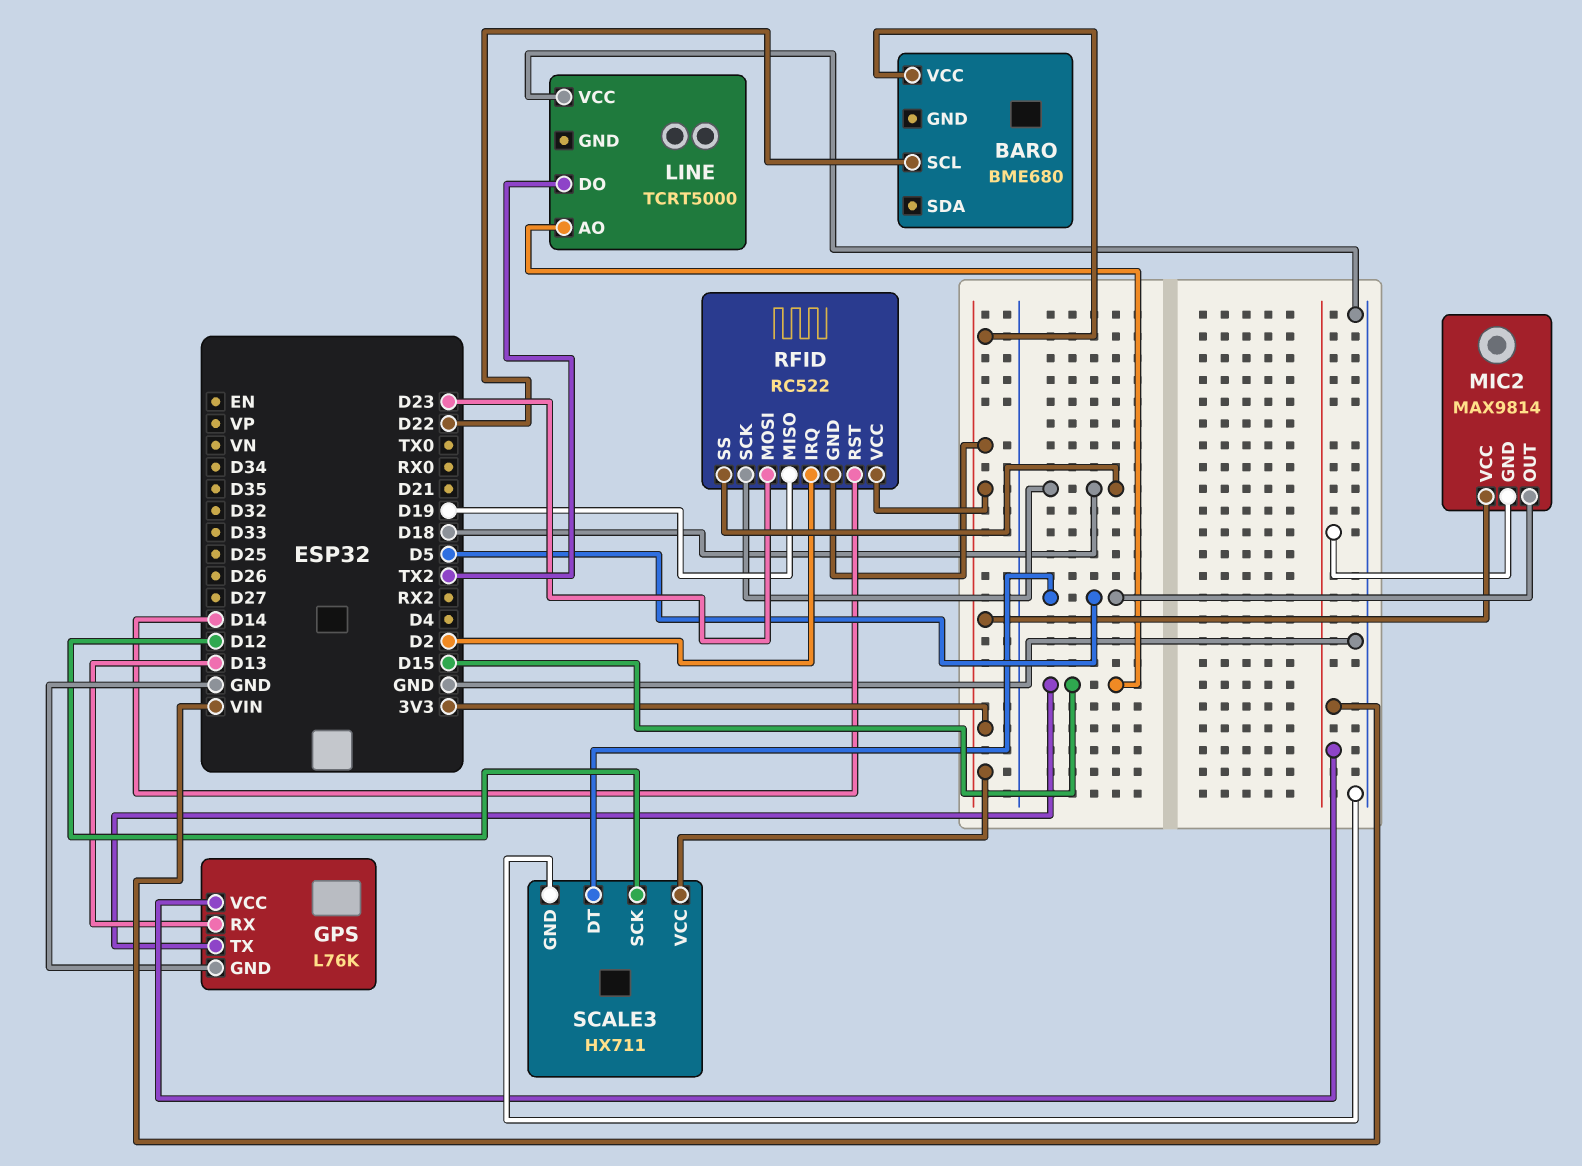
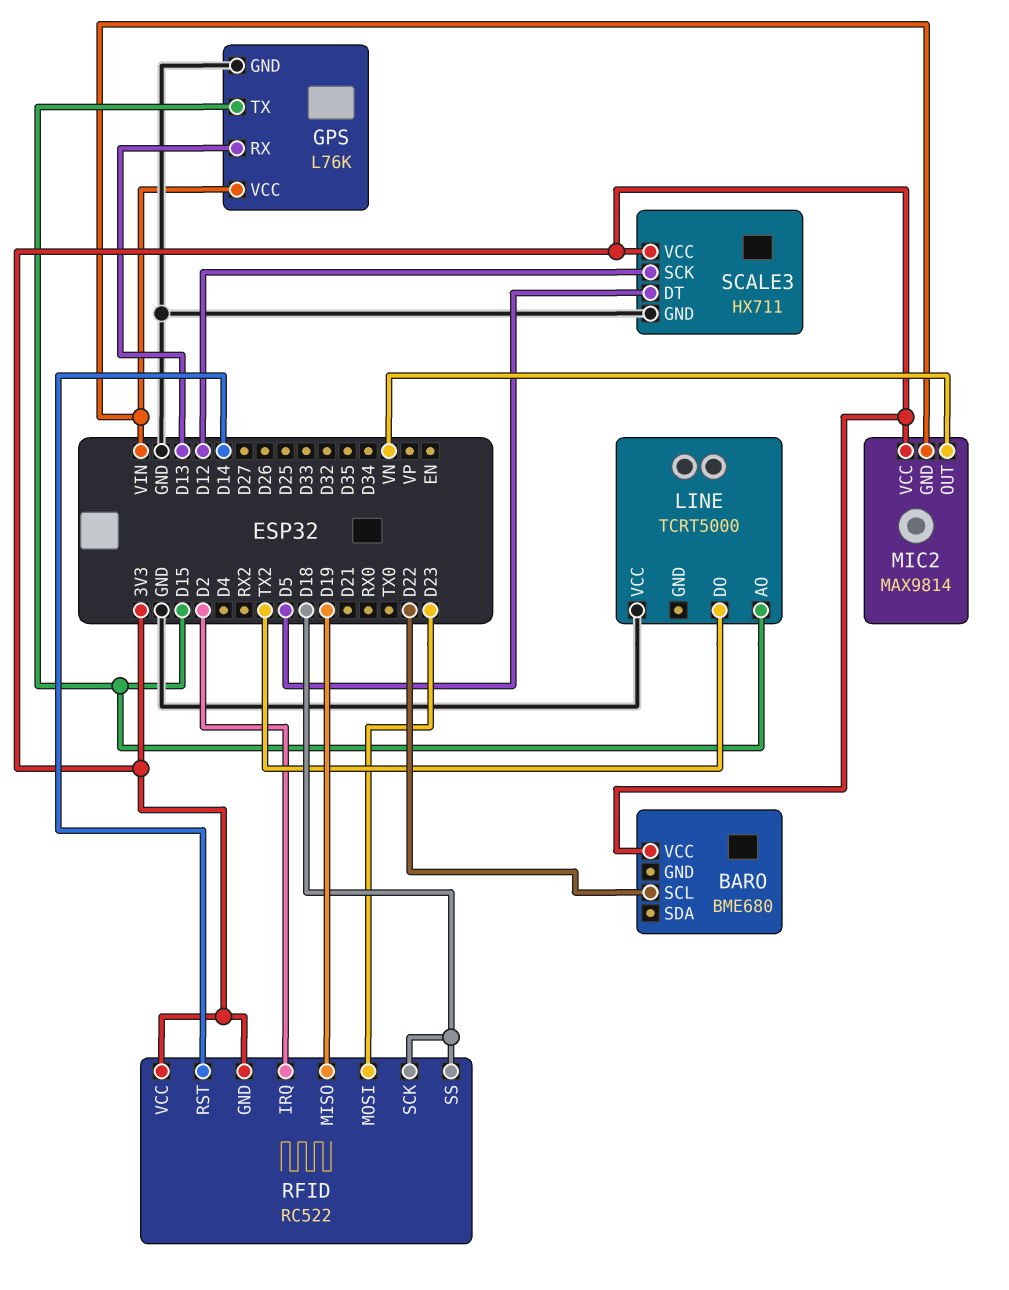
MIC2 pin OUT: D5 -> VN

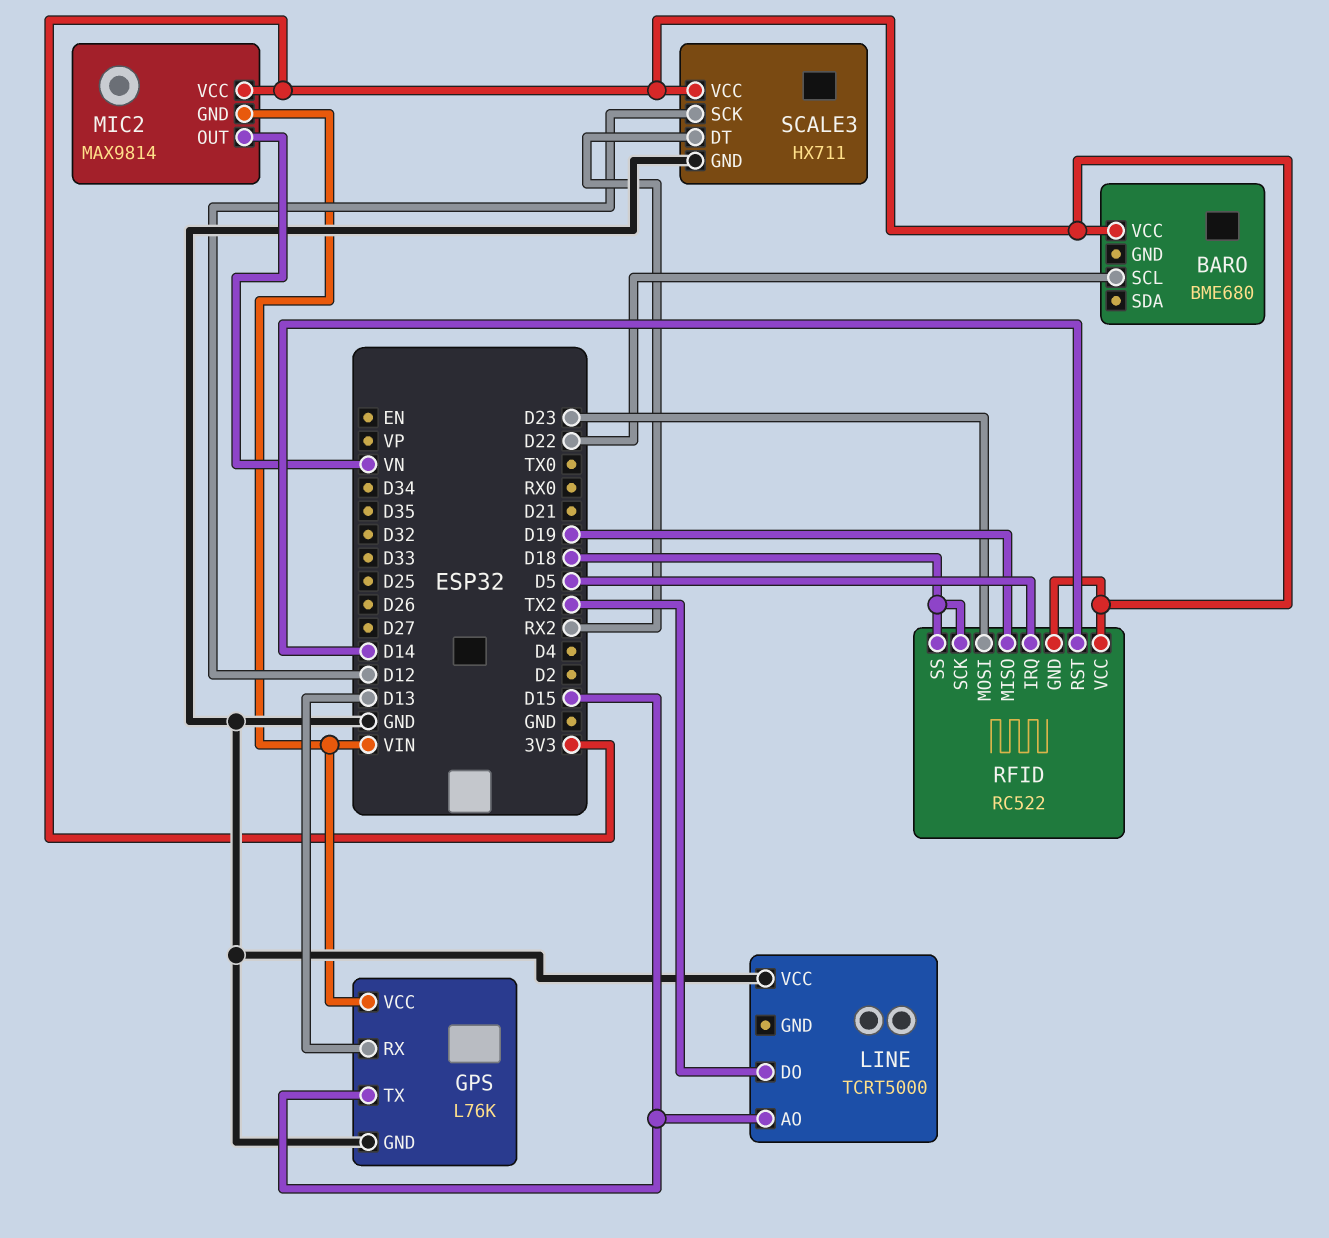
RFID pin IRQ: D2 -> D5
SCALE3 pin DT: D5 -> RX2

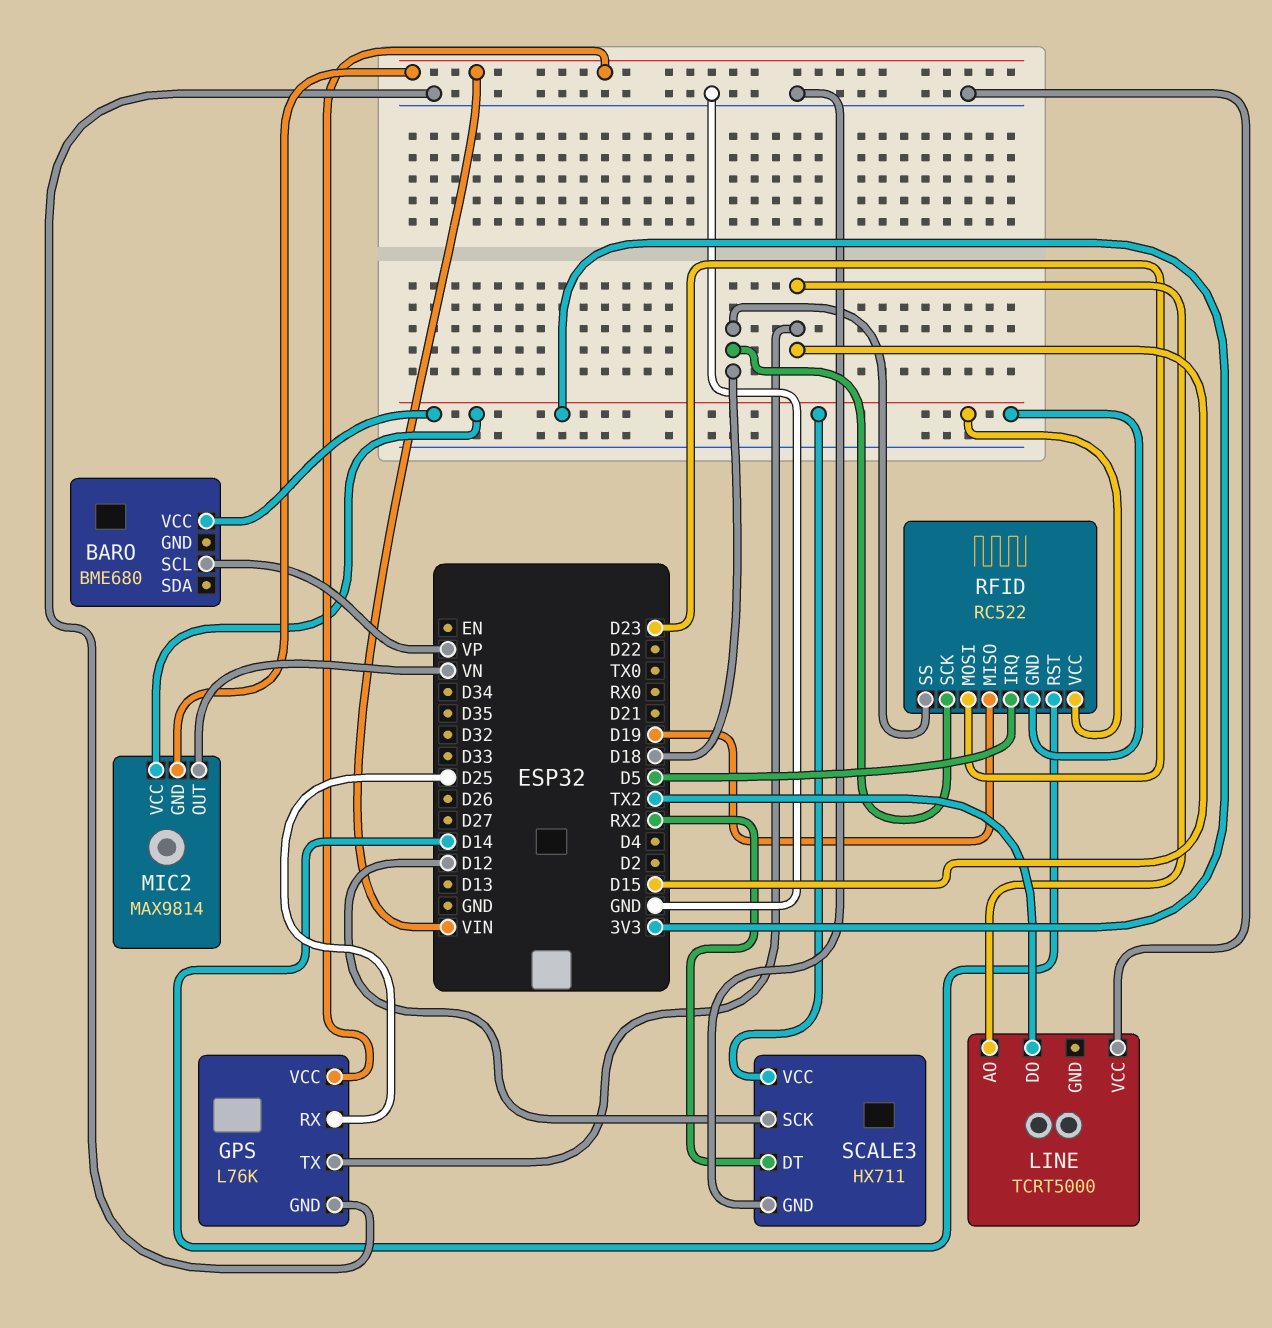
BARO pin SCL: D22 -> VP
GPS pin RX: D13 -> D25

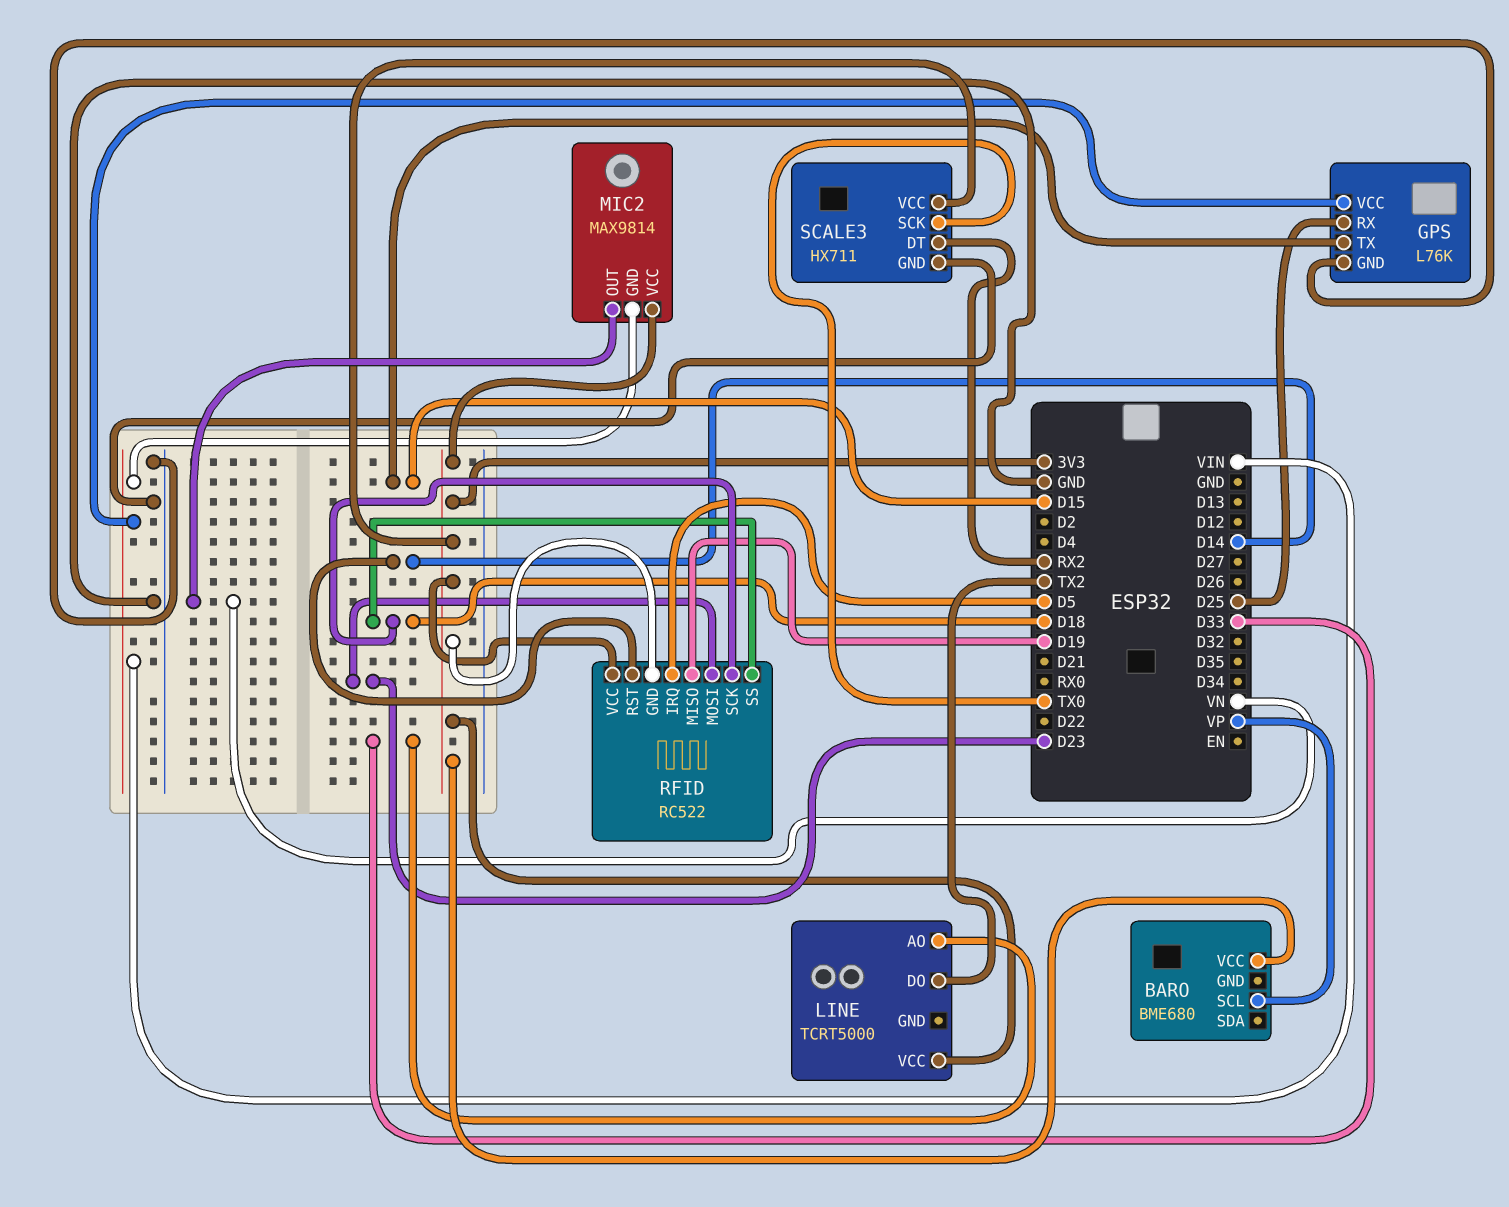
LINE pin AO: D15 -> D33
LINE pin VCC: GND -> 3V3
SCALE3 pin SCK: D12 -> TX0

